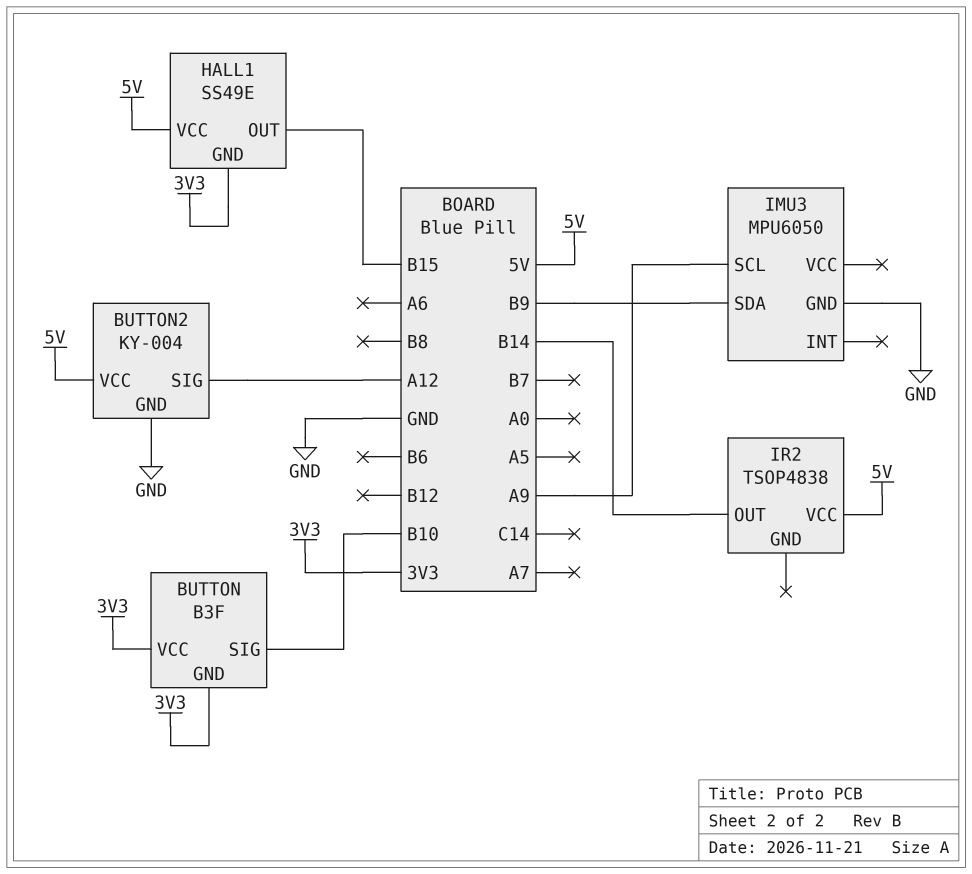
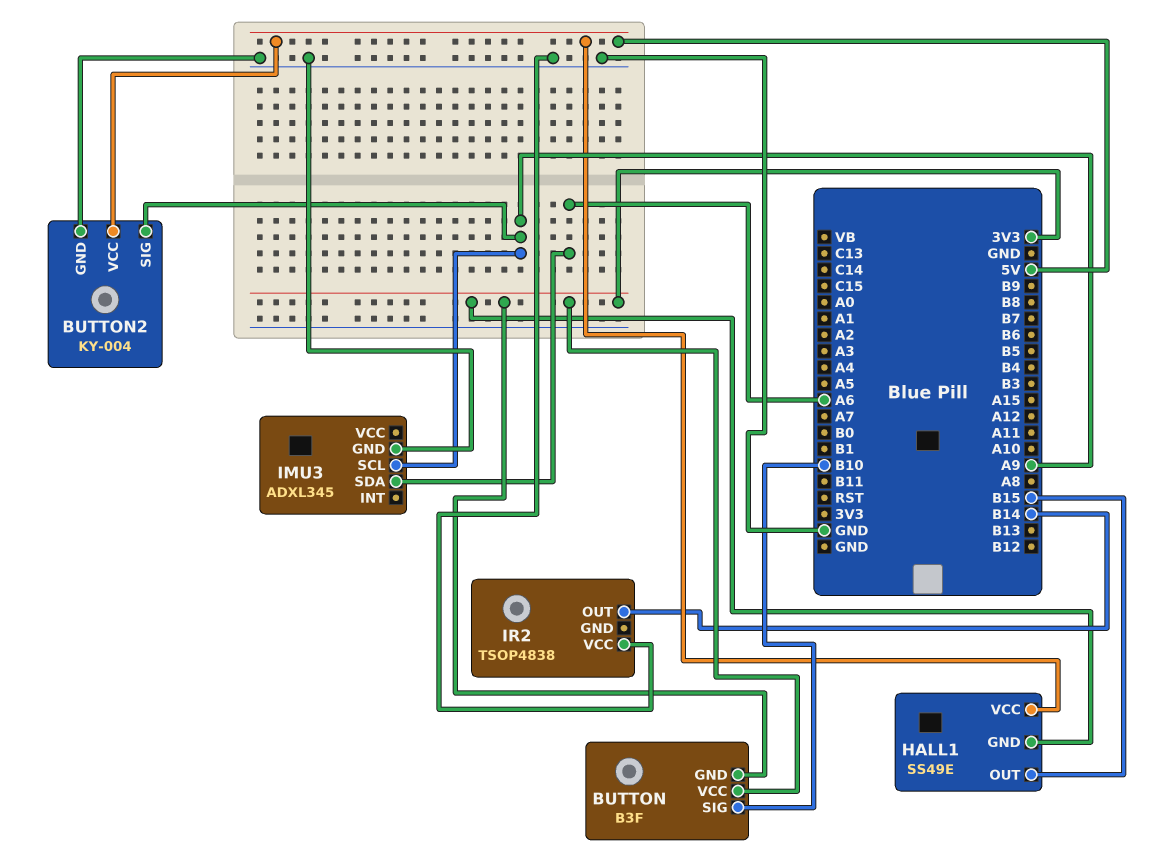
BUTTON2 pin SIG: A12 -> A9
IMU3: MPU6050 -> ADXL345
IMU3 pin SDA: B9 -> A6
IR2 pin VCC: 5V -> GND

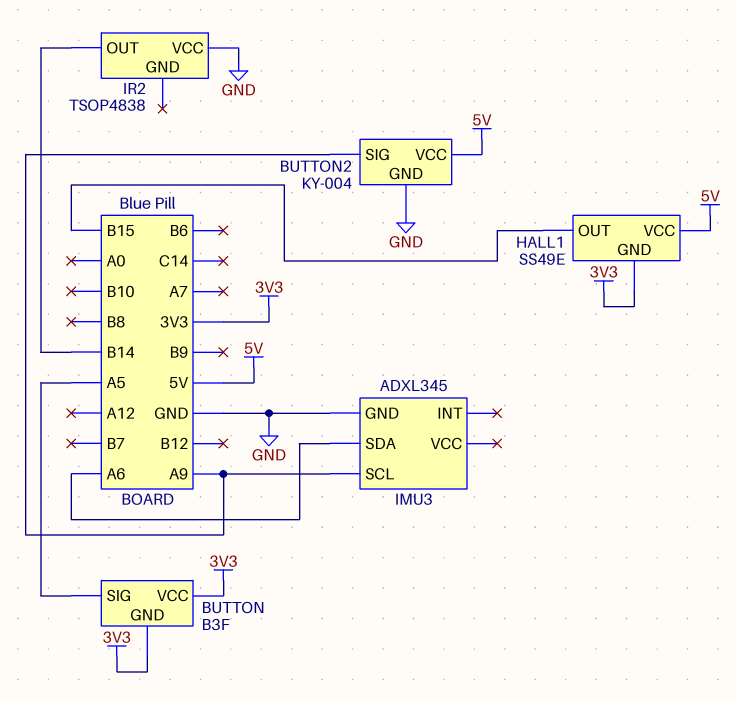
BUTTON pin SIG: B10 -> A5

